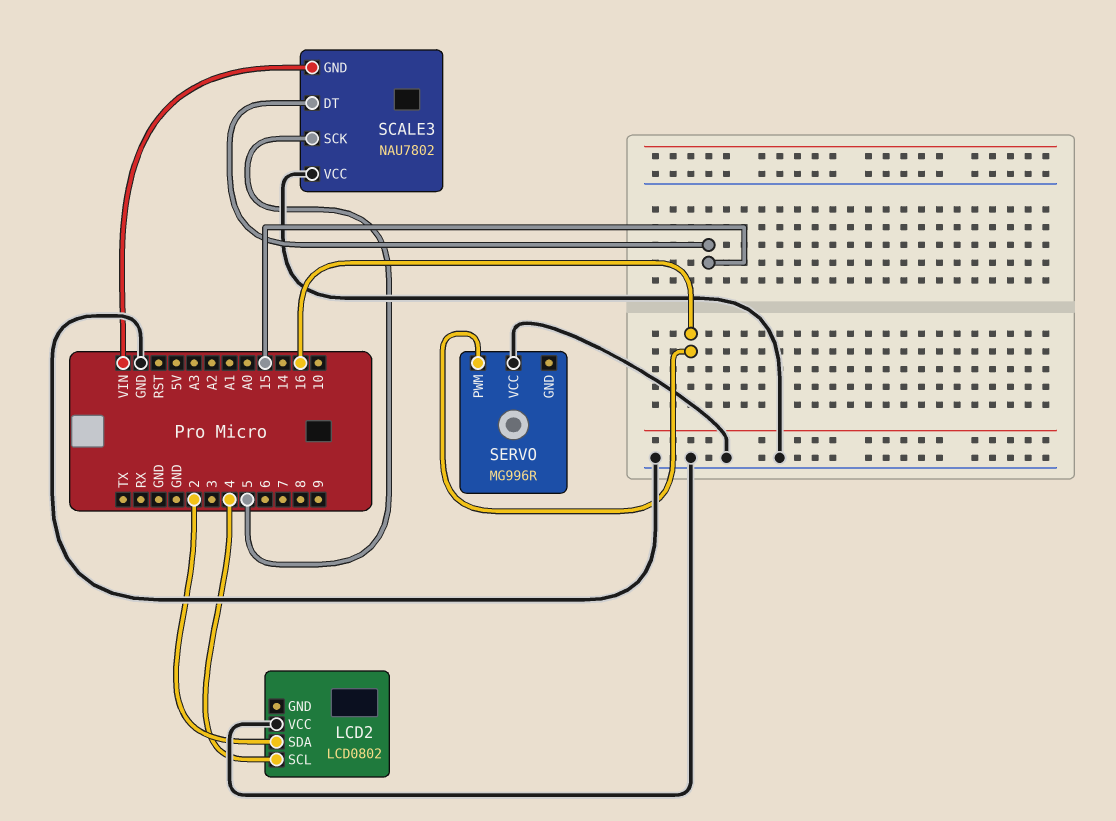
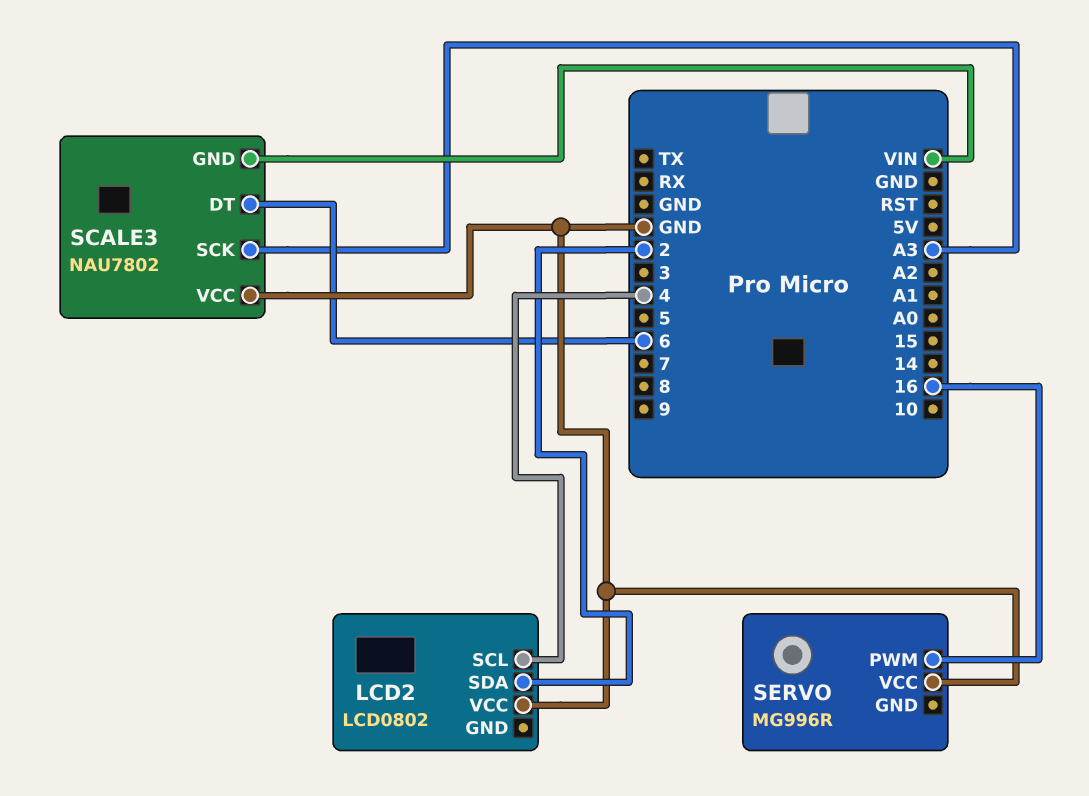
SCALE3 pin DT: 15 -> 6
SCALE3 pin SCK: 5 -> A3

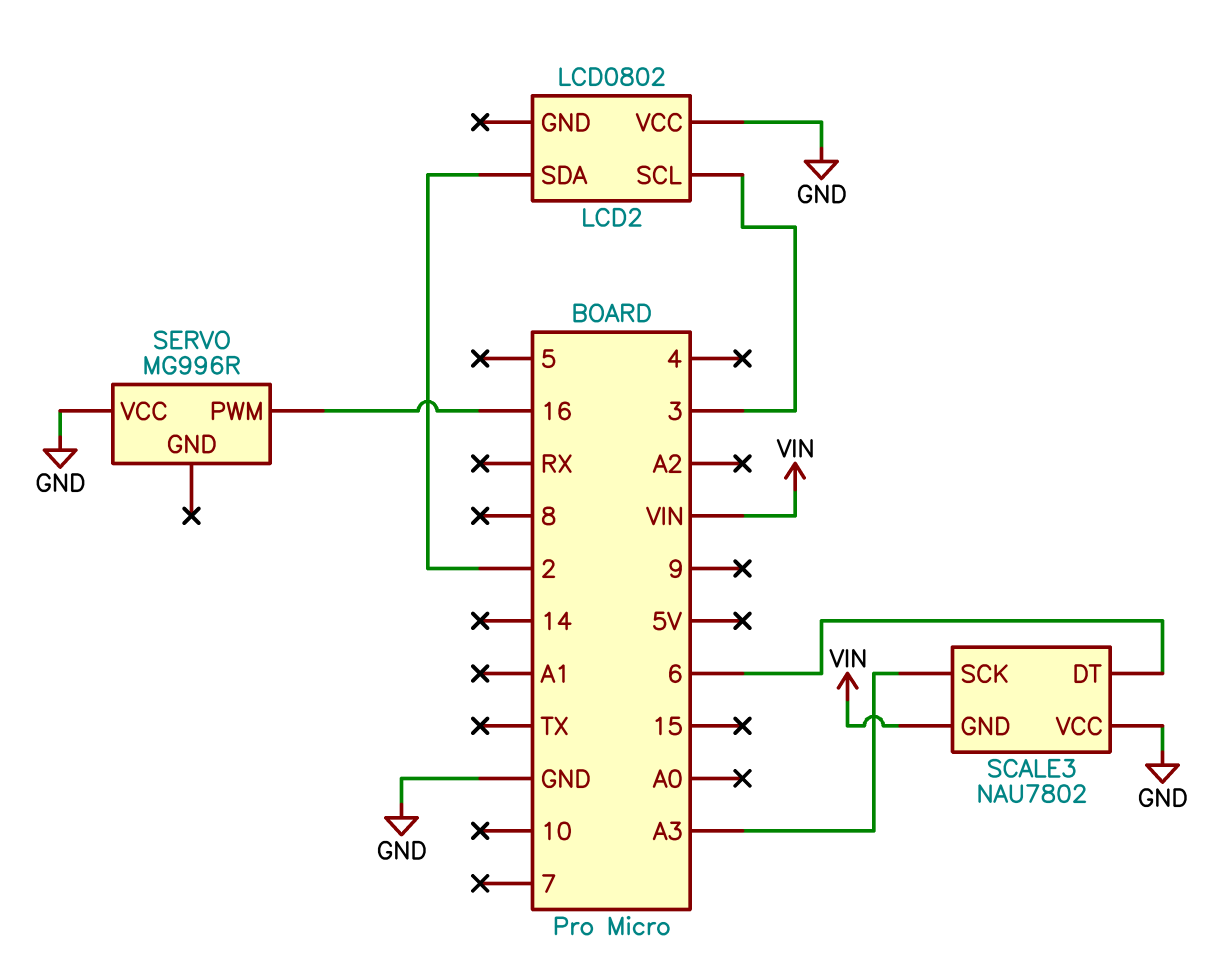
LCD2 pin SCL: 4 -> 3

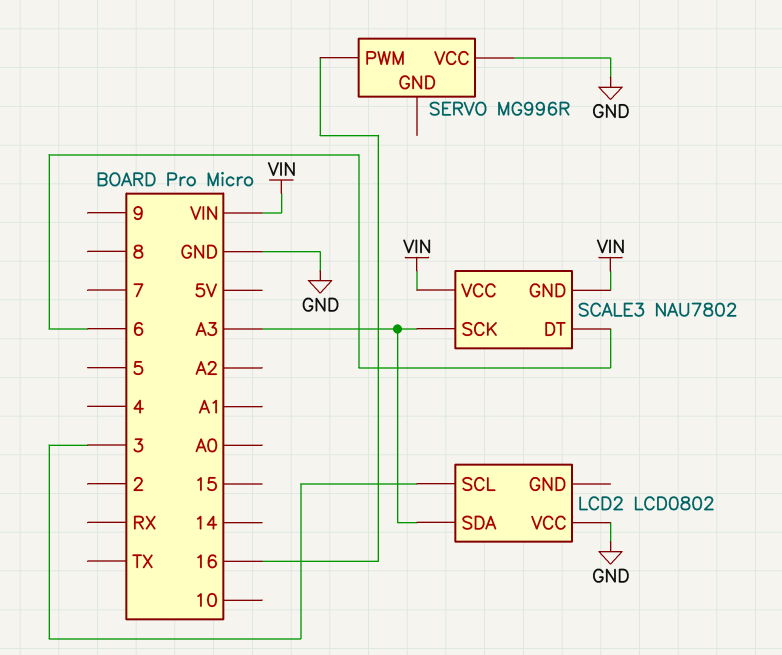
LCD2 pin SDA: 2 -> A3
SCALE3 pin VCC: GND -> VIN

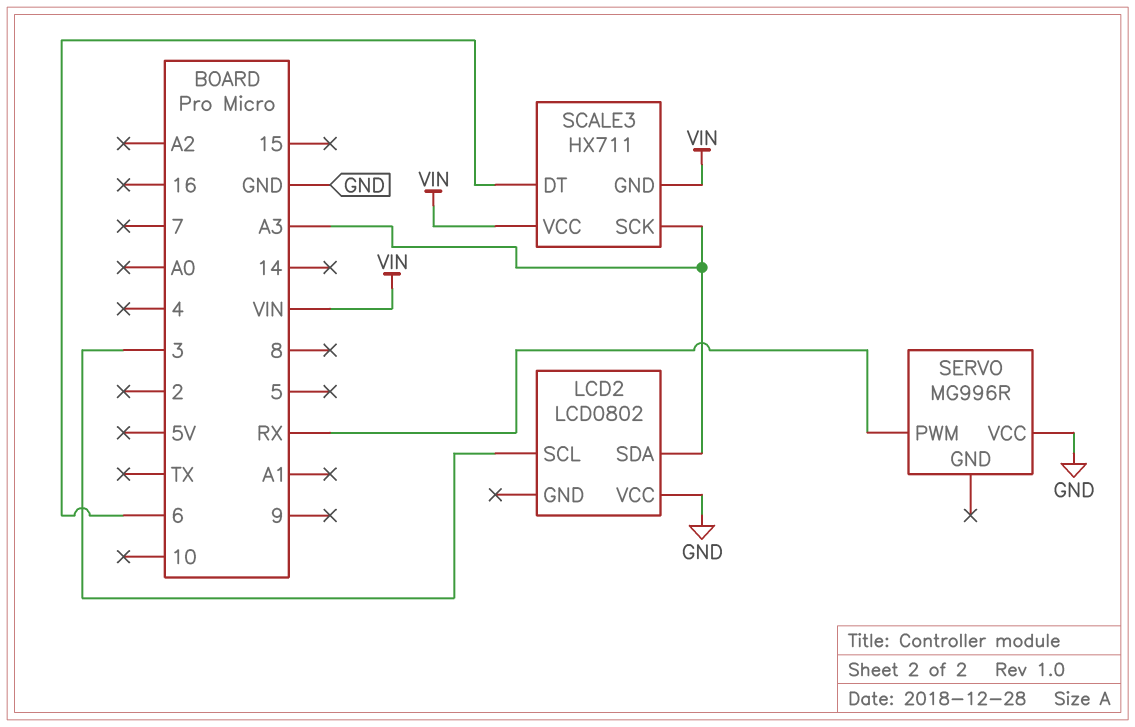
SCALE3: NAU7802 -> HX711
SERVO pin PWM: 16 -> RX

